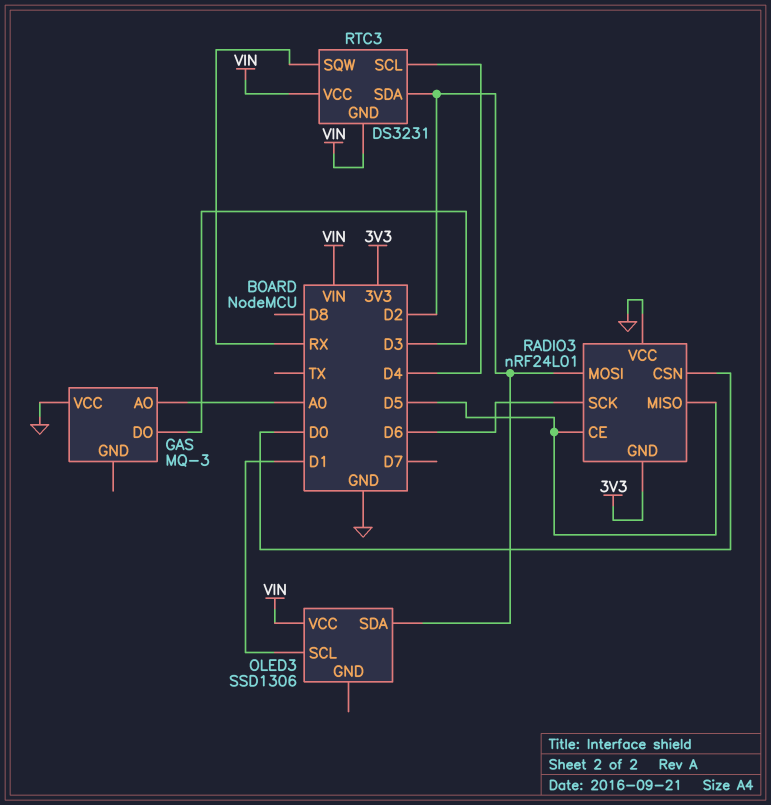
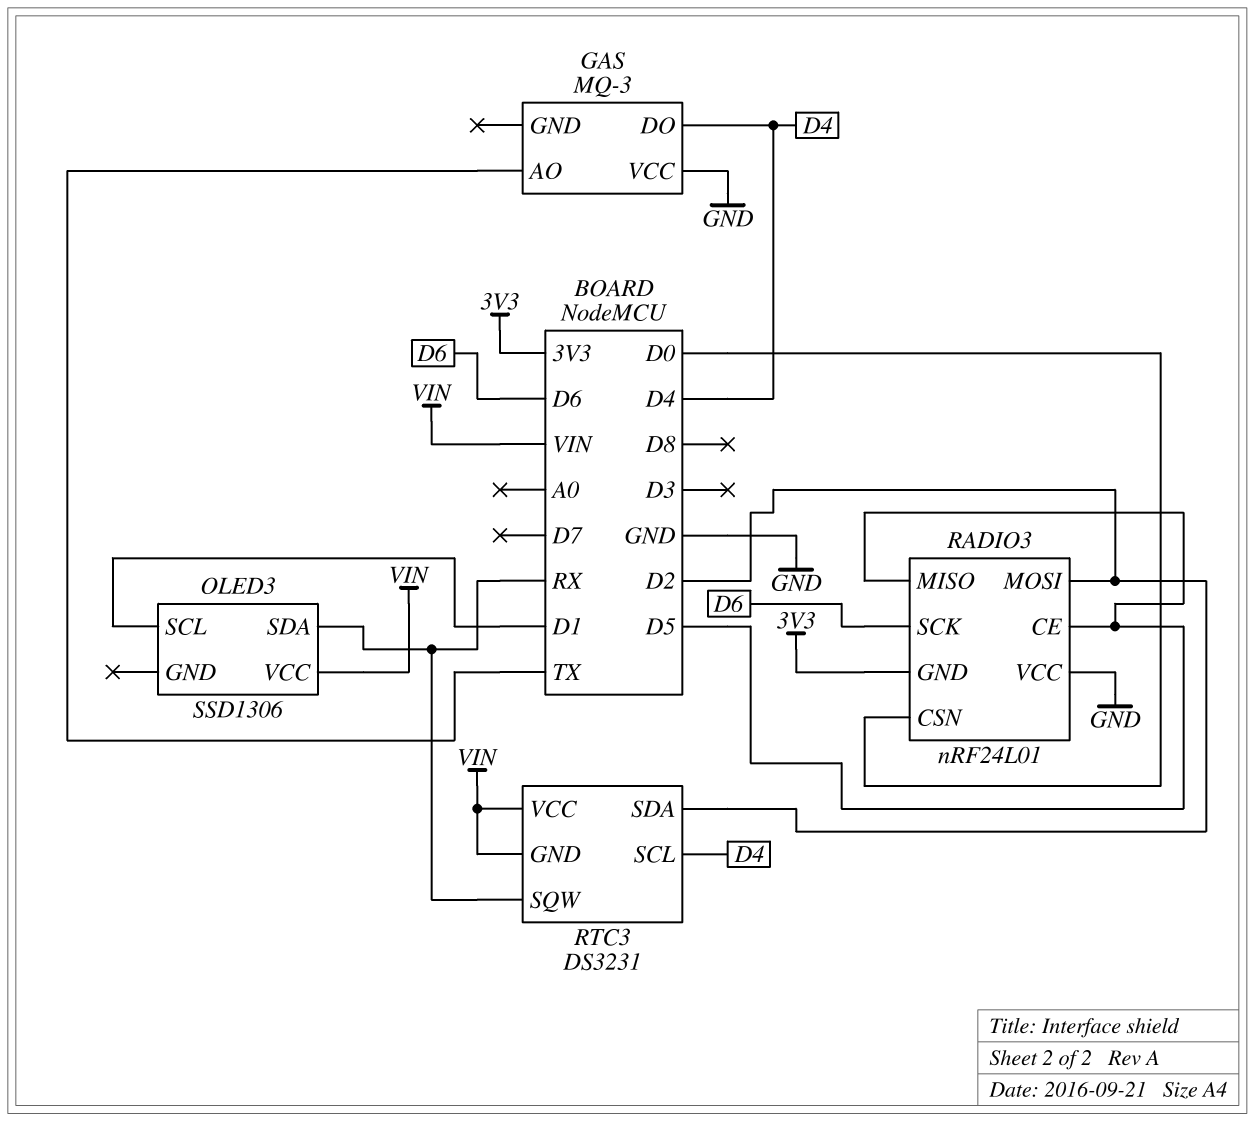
GAS pin AO: A0 -> TX
GAS pin DO: D3 -> D4
OLED3 pin SDA: D2 -> RX

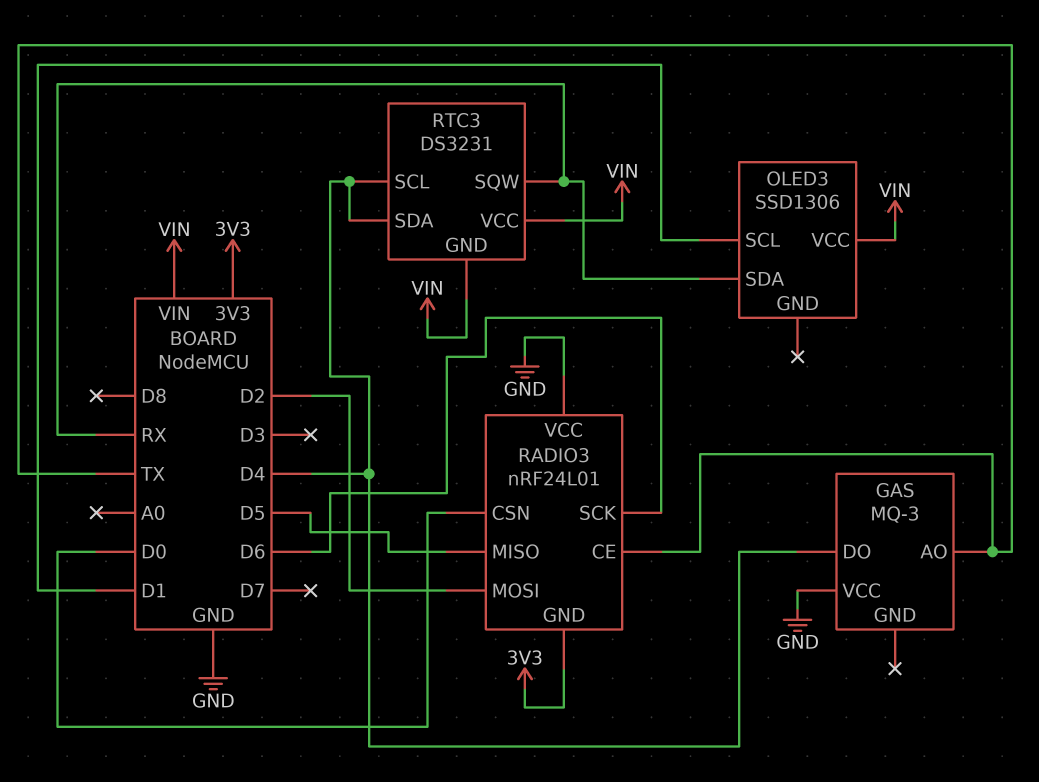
RADIO3 pin CE: D5 -> TX
RTC3 pin SDA: D2 -> D4

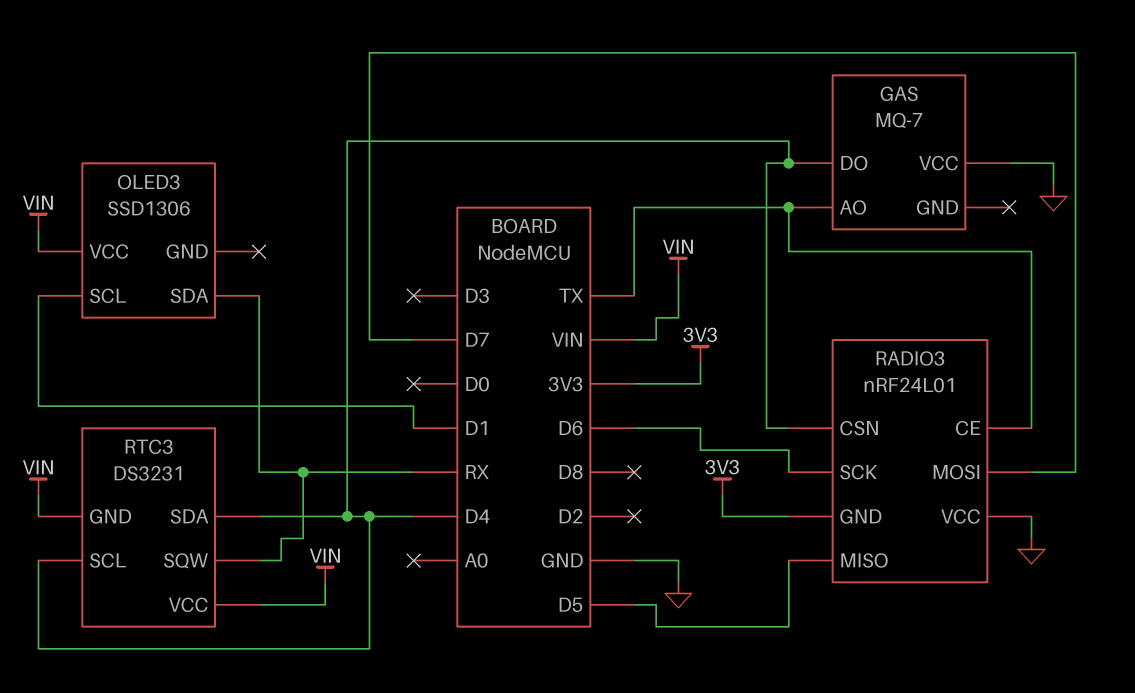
GAS: MQ-3 -> MQ-7
RADIO3 pin CSN: D0 -> D4
RADIO3 pin MOSI: D2 -> D7

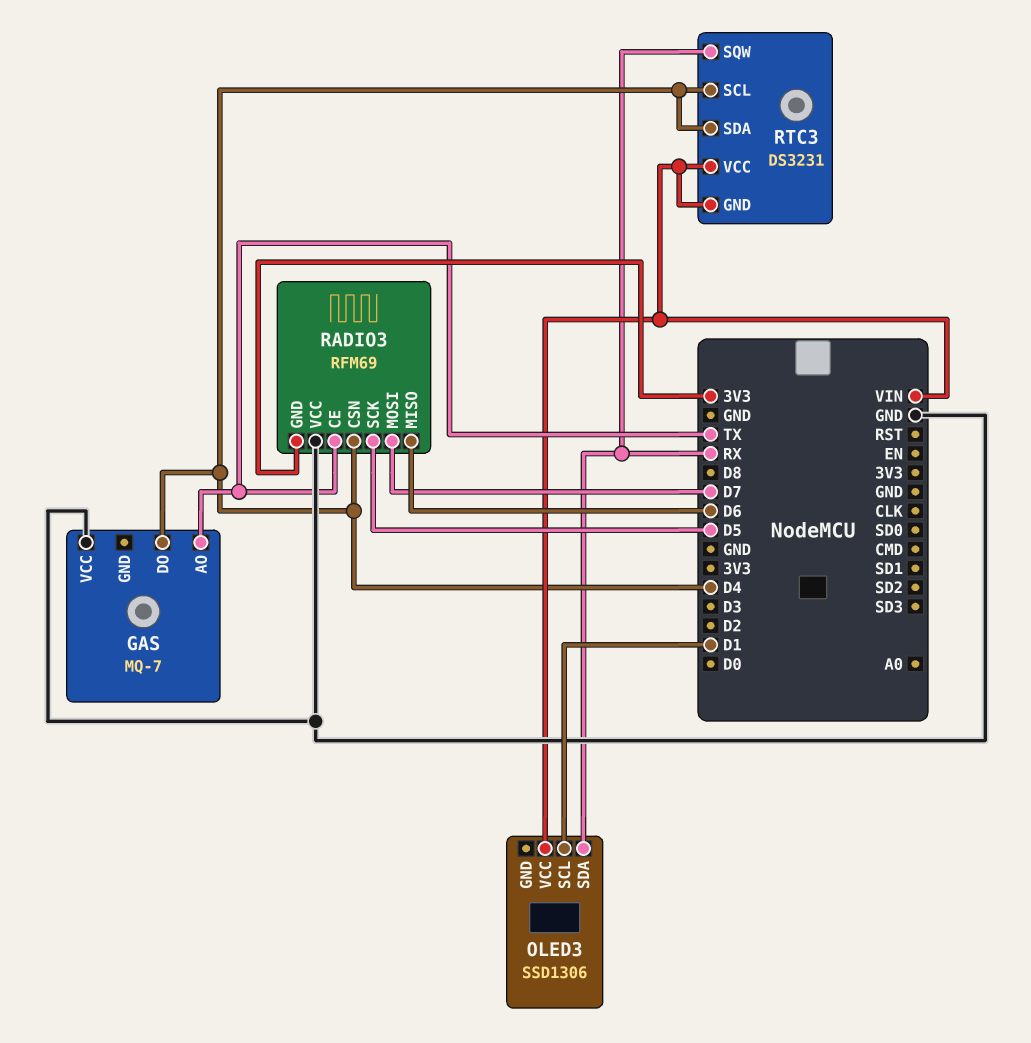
RADIO3: nRF24L01 -> RFM69
RADIO3 pin MISO: D5 -> D6
RADIO3 pin SCK: D6 -> D5

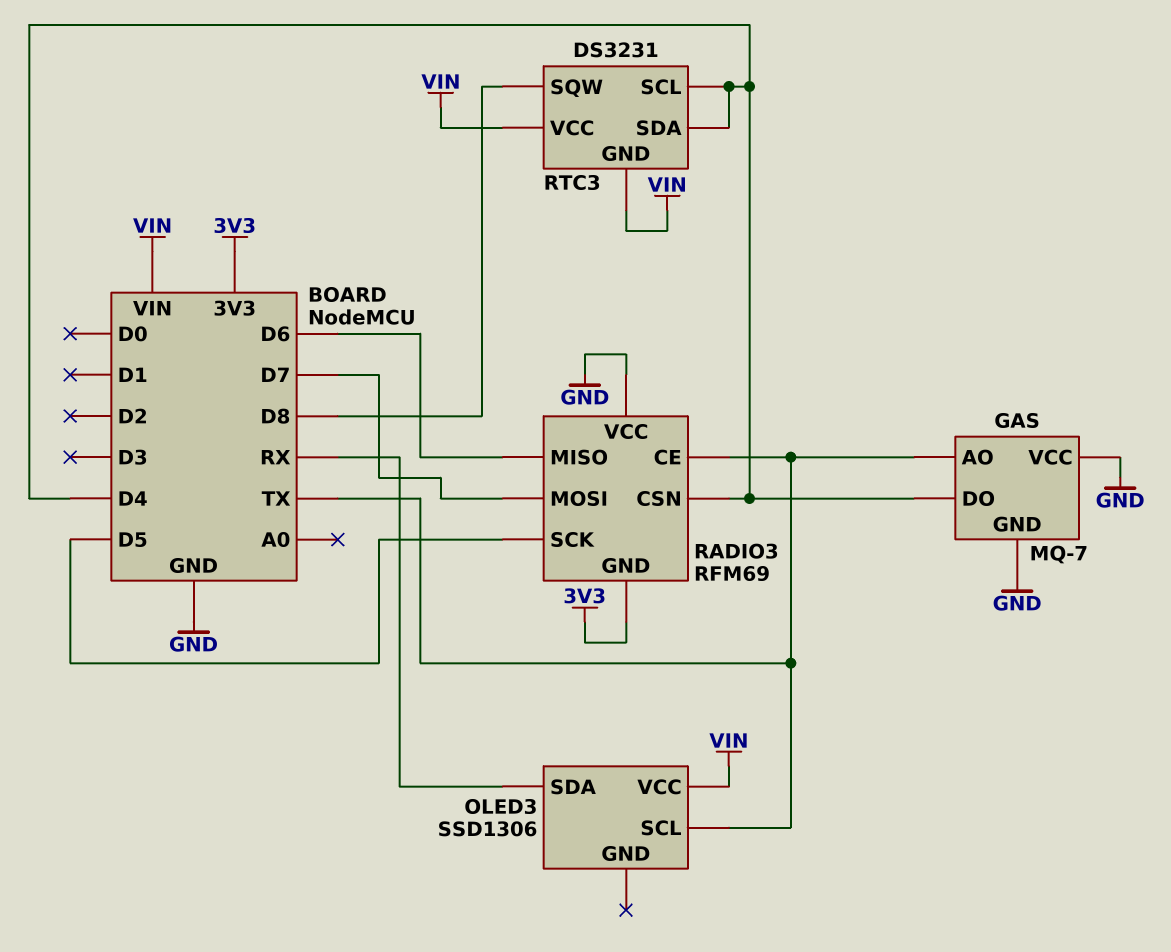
GAS pin GND: none -> GND
OLED3 pin SCL: D1 -> TX
RTC3 pin SQW: RX -> D8

